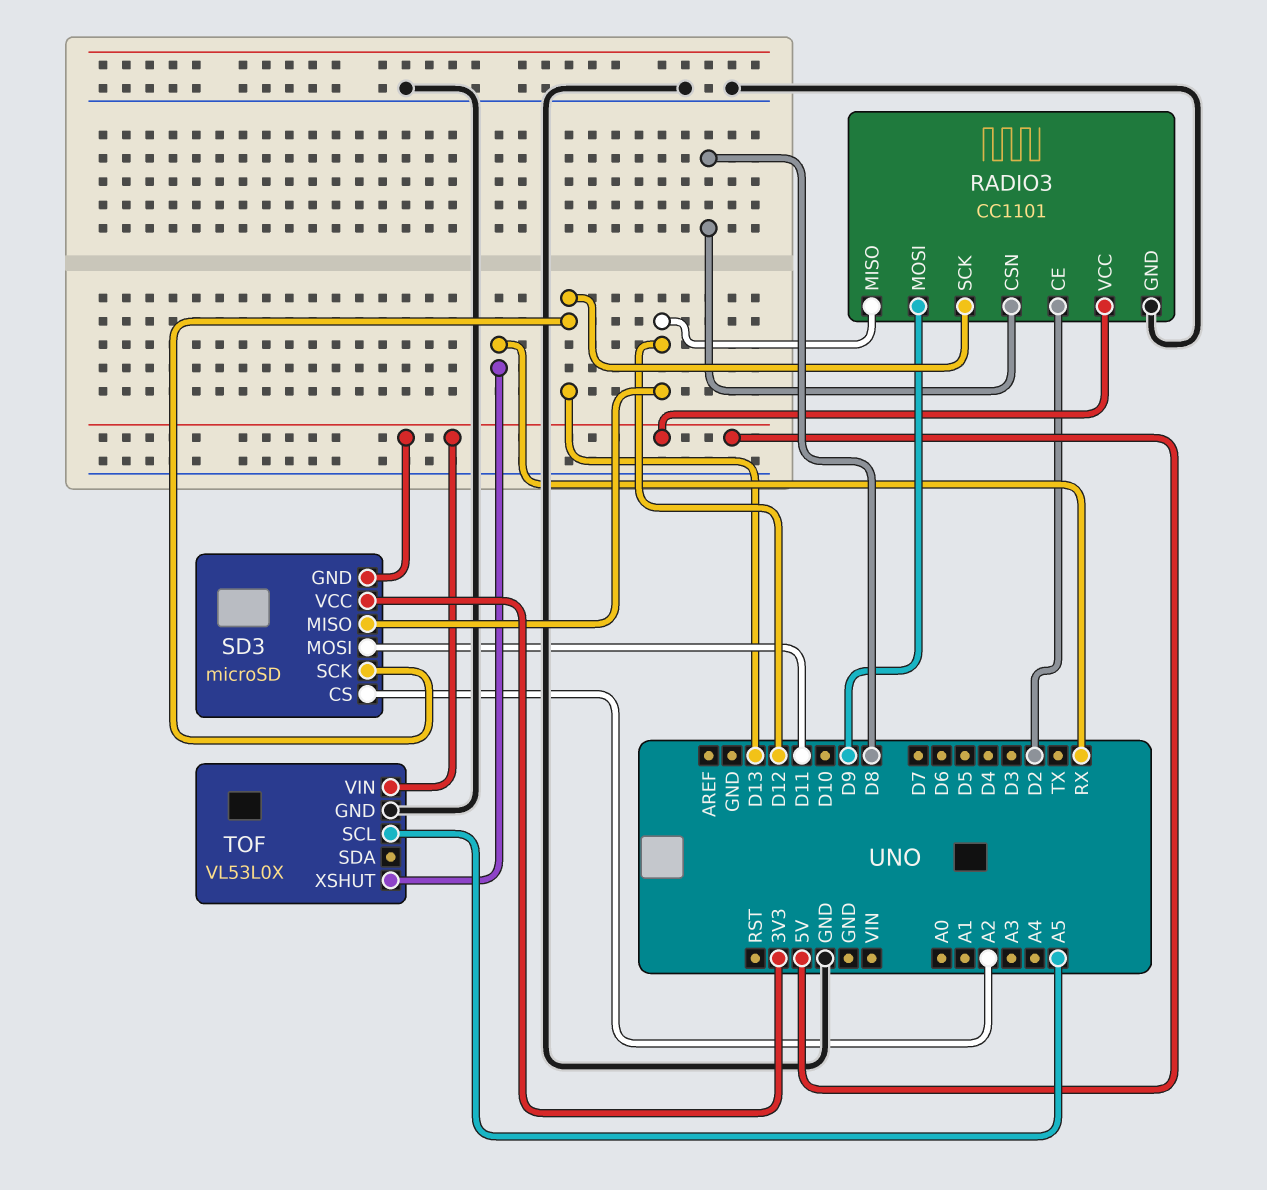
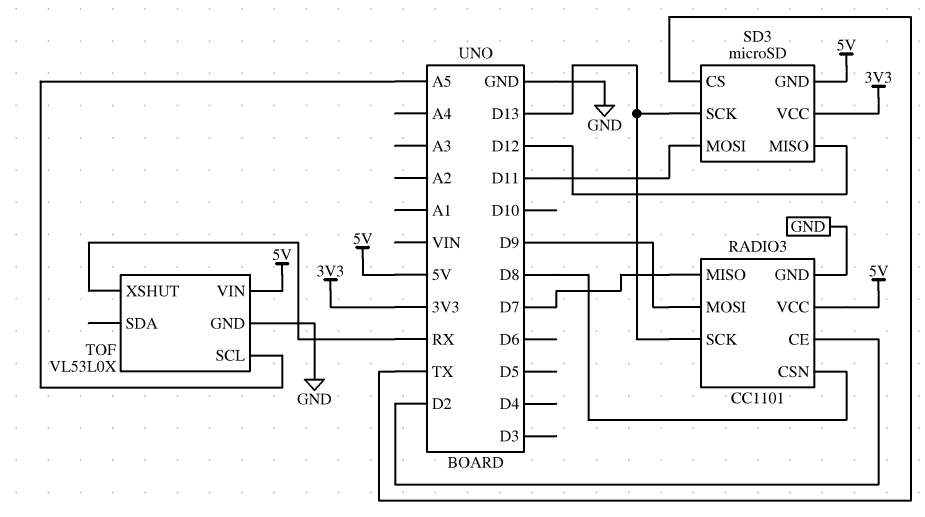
RADIO3 pin MISO: D12 -> D7
SD3 pin CS: A2 -> TX

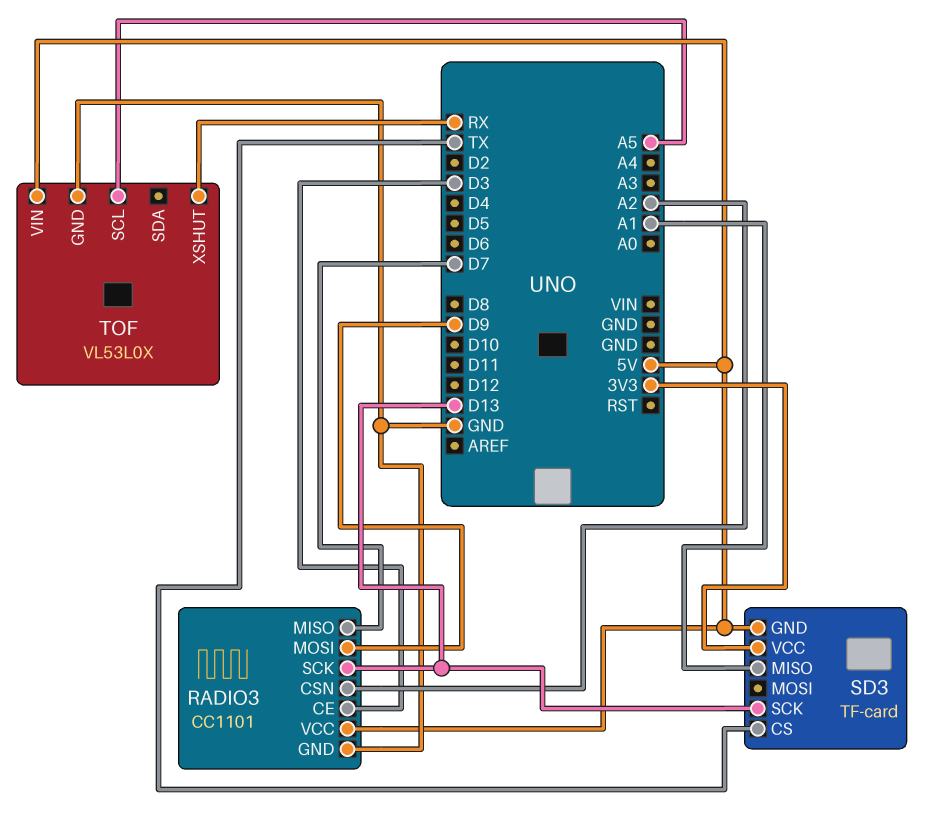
RADIO3 pin CE: D2 -> D3
RADIO3 pin CSN: D8 -> A2
SD3: microSD -> TF-card
SD3 pin MISO: D12 -> A1
SD3 pin MOSI: D11 -> none

